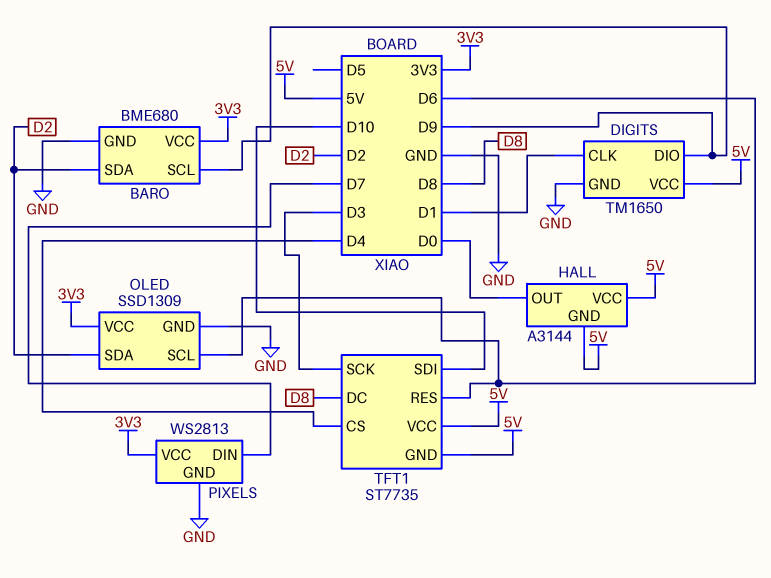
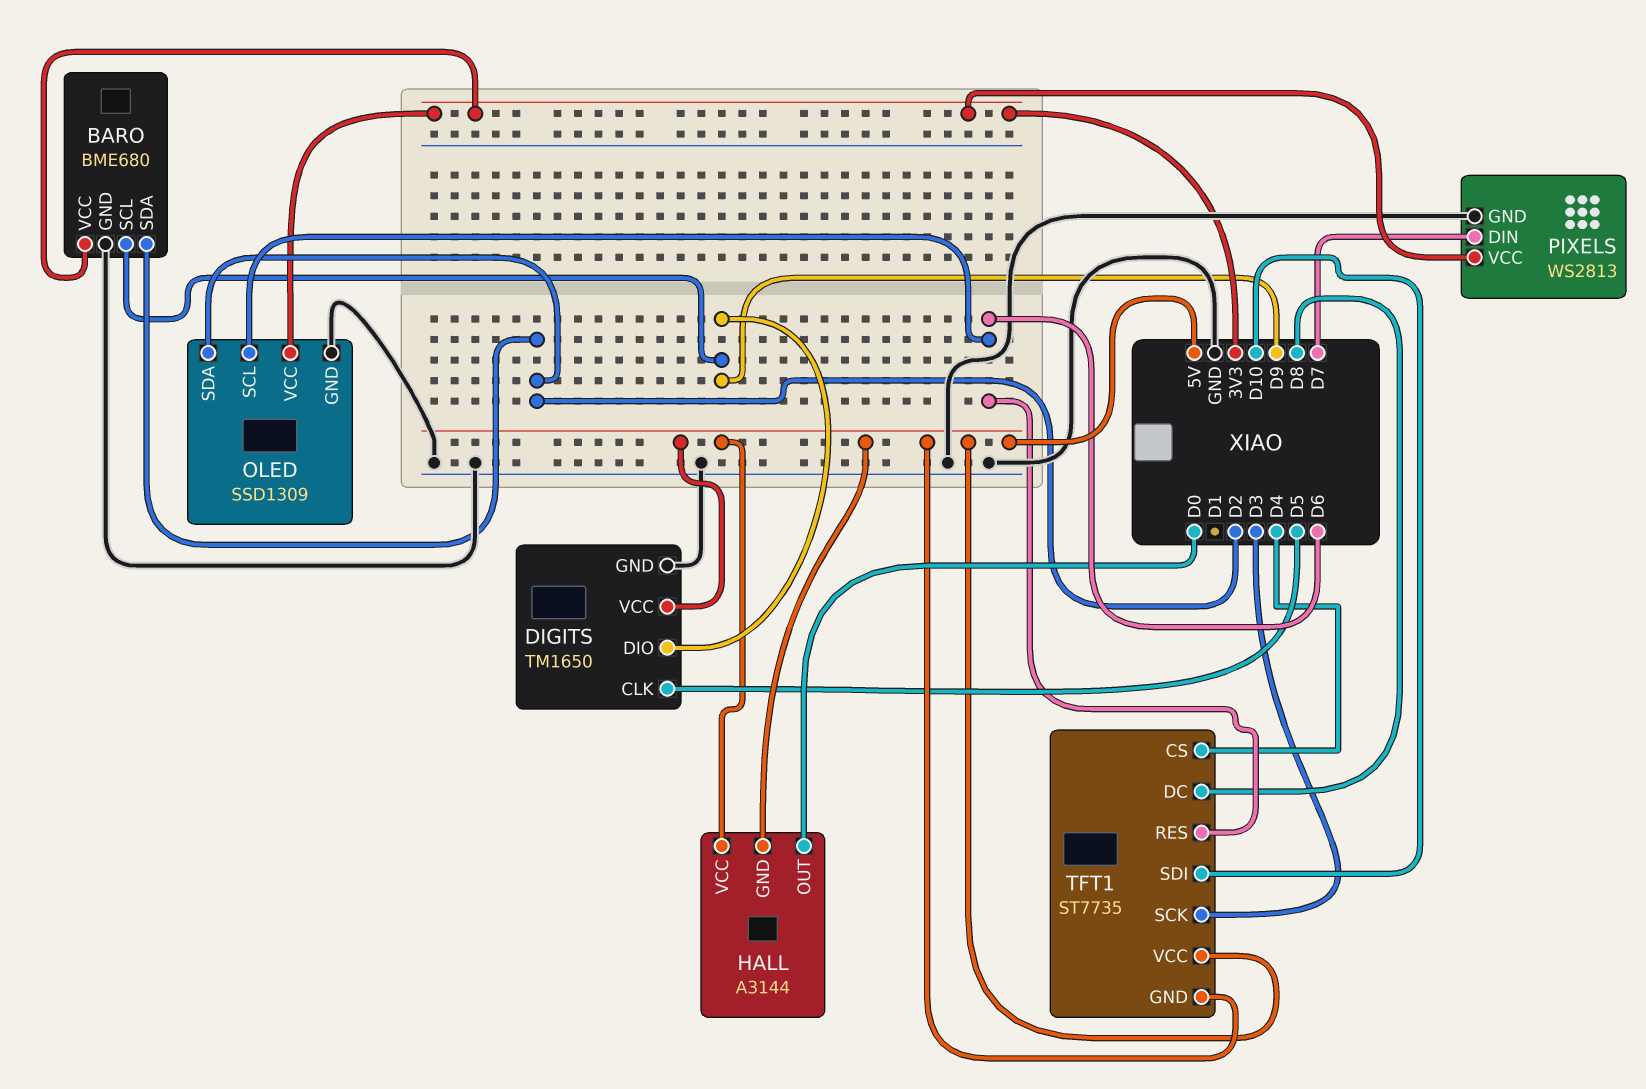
DIGITS pin CLK: D1 -> D5

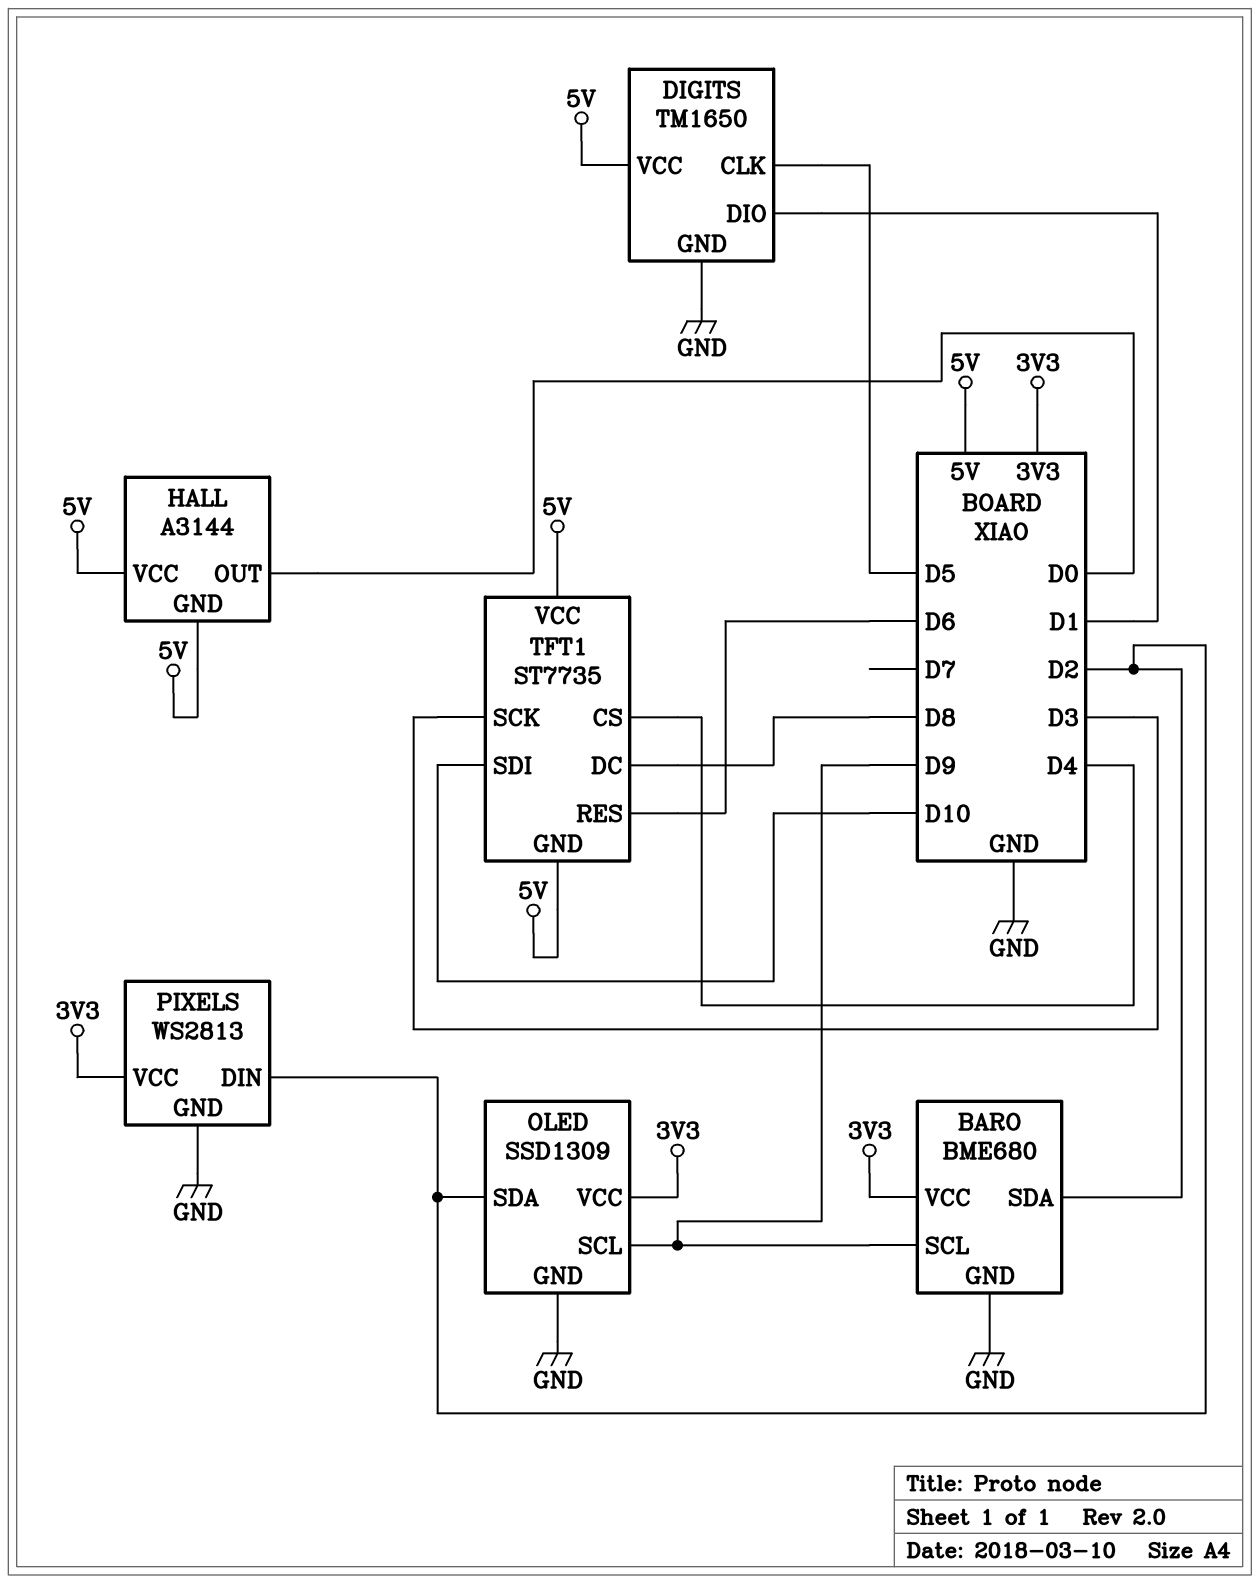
DIGITS pin DIO: D9 -> D1
OLED pin SCL: D6 -> D9
PIXELS pin DIN: D7 -> D2

